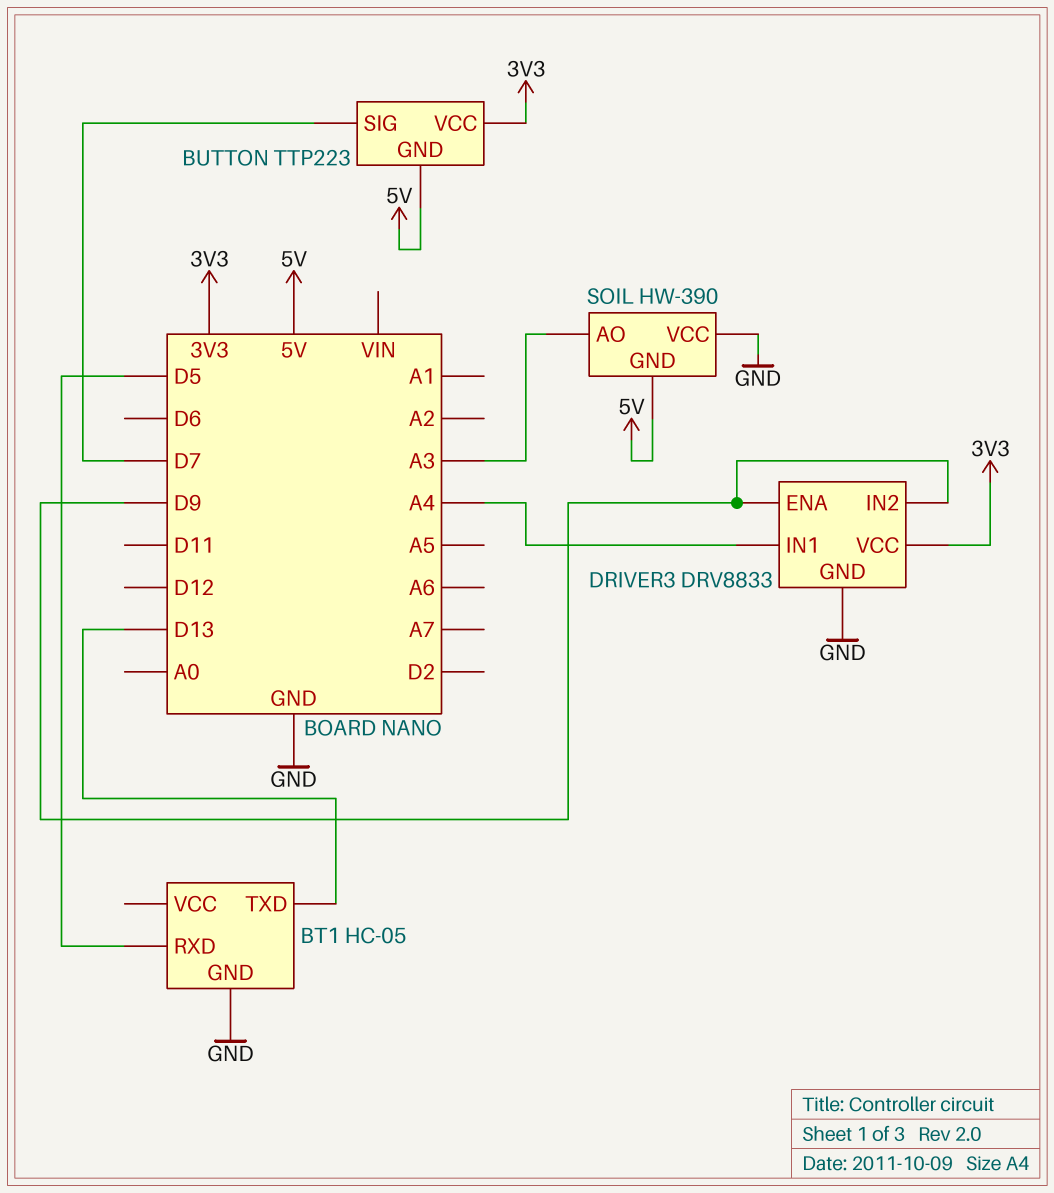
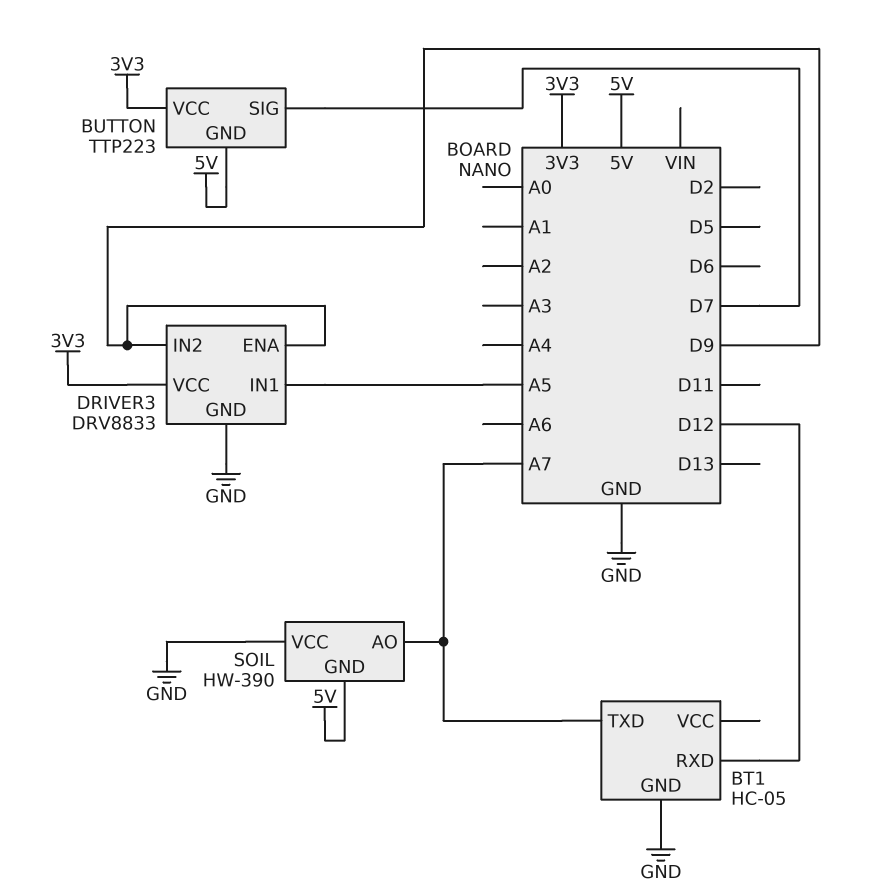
BT1 pin RXD: D5 -> D12
BT1 pin TXD: D13 -> A7
DRIVER3 pin IN1: A4 -> A5
SOIL pin AO: A3 -> A7

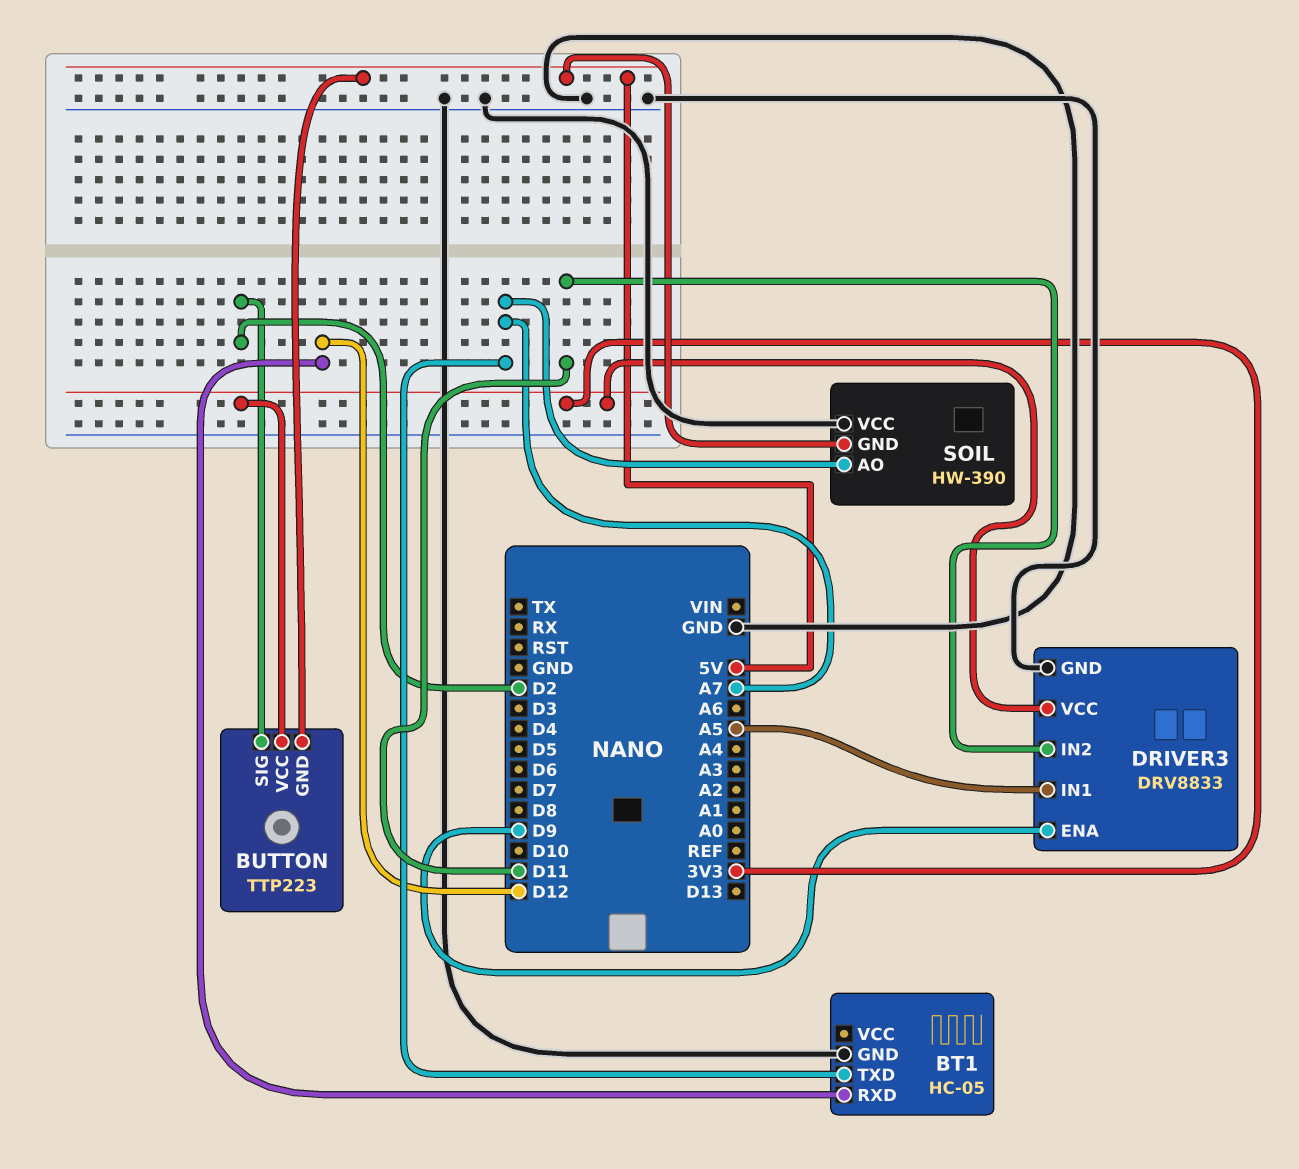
BUTTON pin SIG: D7 -> D2
DRIVER3 pin IN2: D9 -> D11

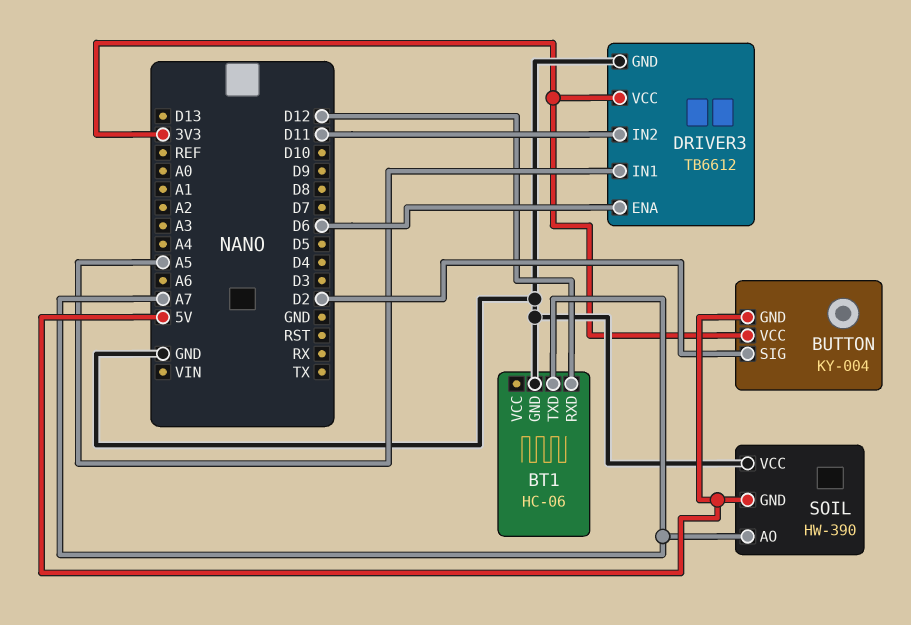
BT1: HC-05 -> HC-06
BUTTON: TTP223 -> KY-004
DRIVER3: DRV8833 -> TB6612
DRIVER3 pin ENA: D9 -> D6

